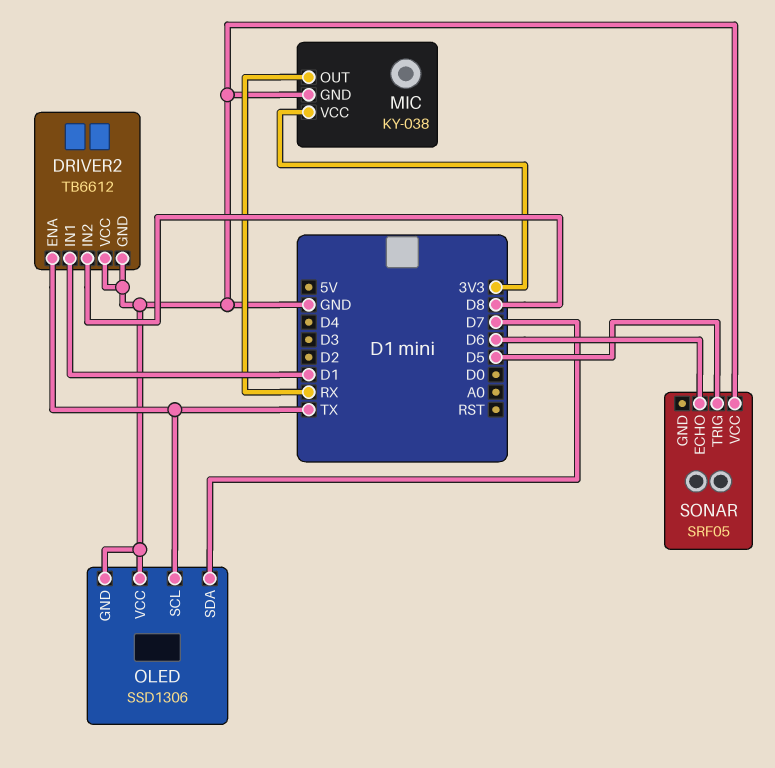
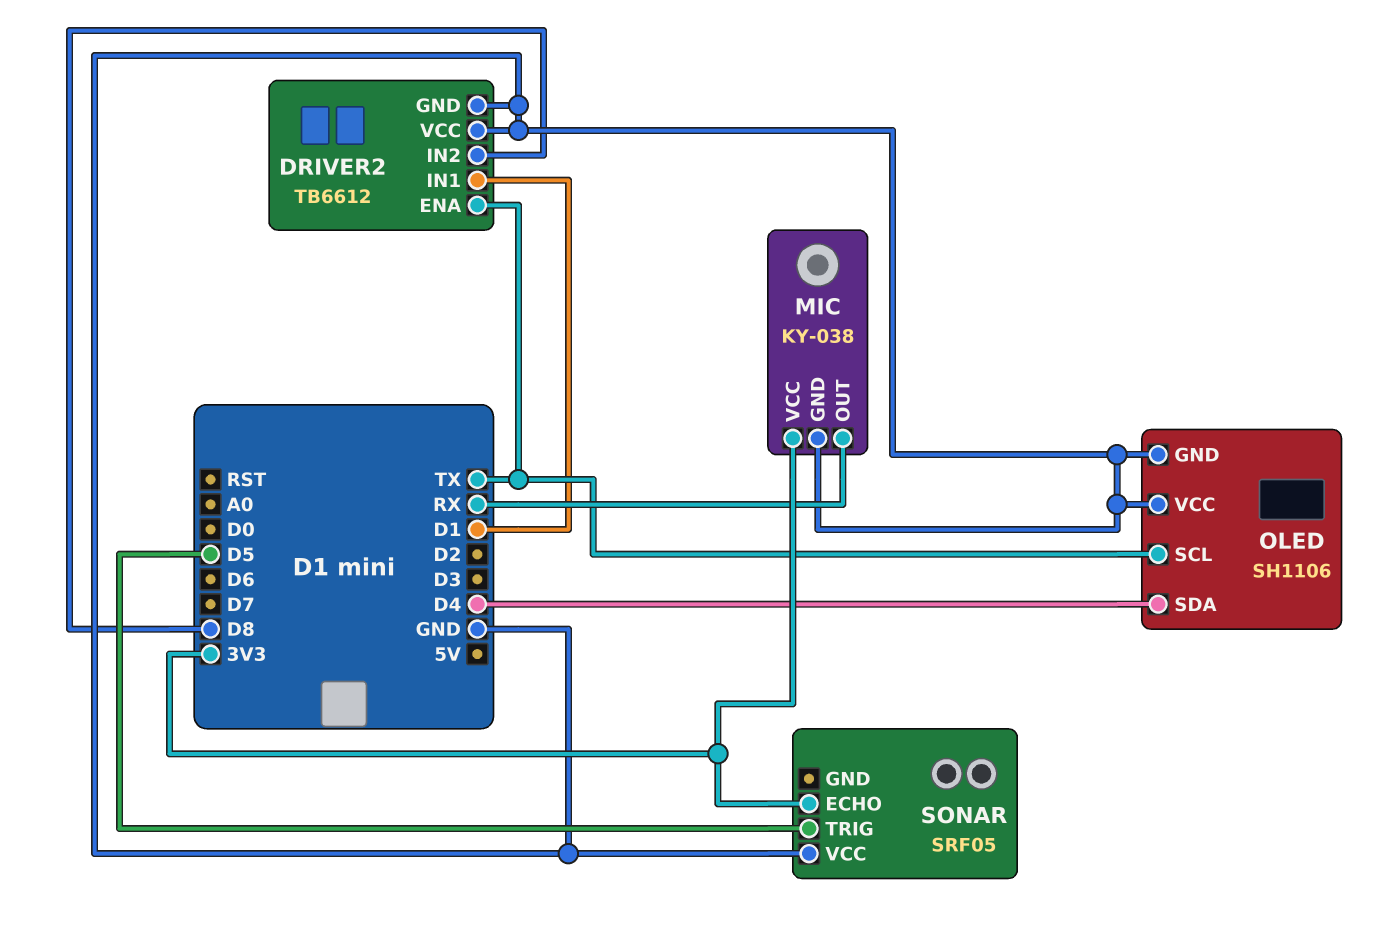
OLED: SSD1306 -> SH1106
OLED pin SDA: D7 -> D4
SONAR pin ECHO: D6 -> 3V3

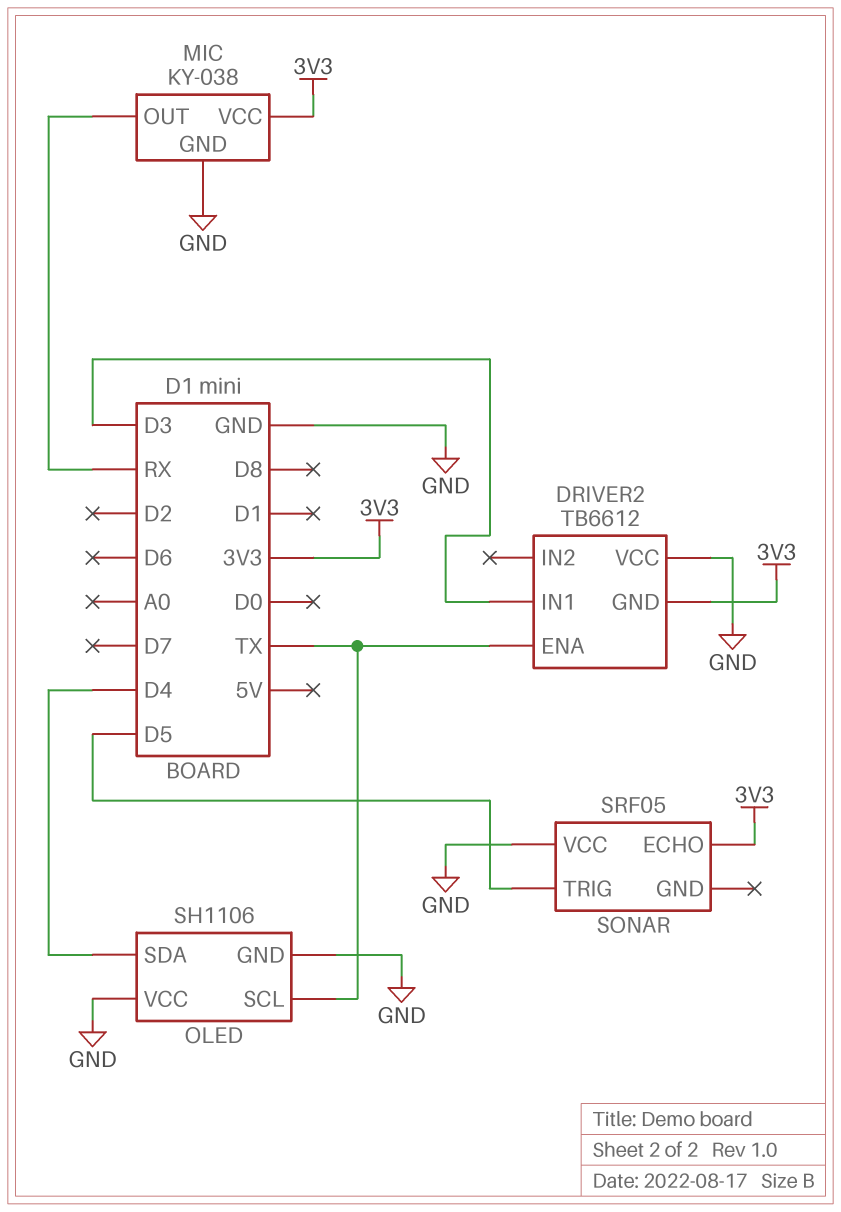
DRIVER2 pin GND: GND -> 3V3
DRIVER2 pin IN1: D1 -> D3
DRIVER2 pin IN2: D8 -> none

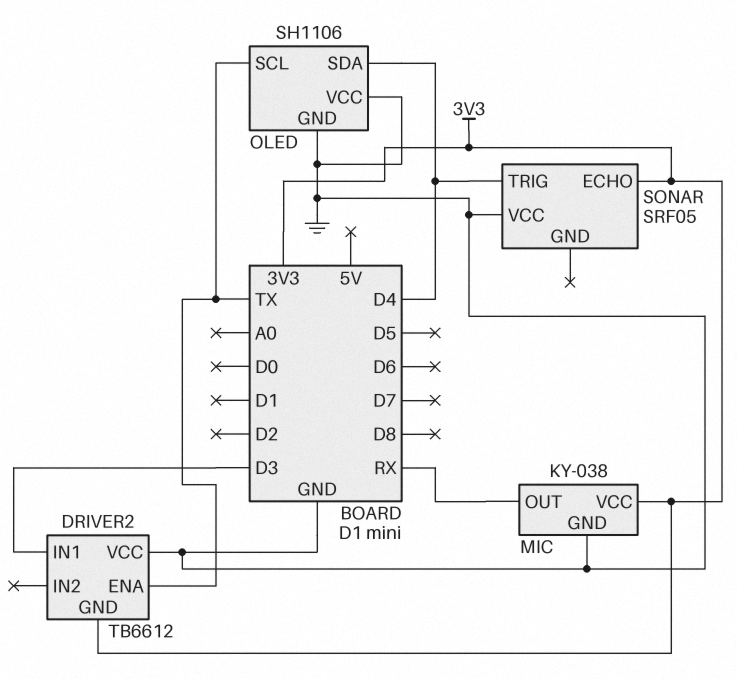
SONAR pin TRIG: D5 -> D4

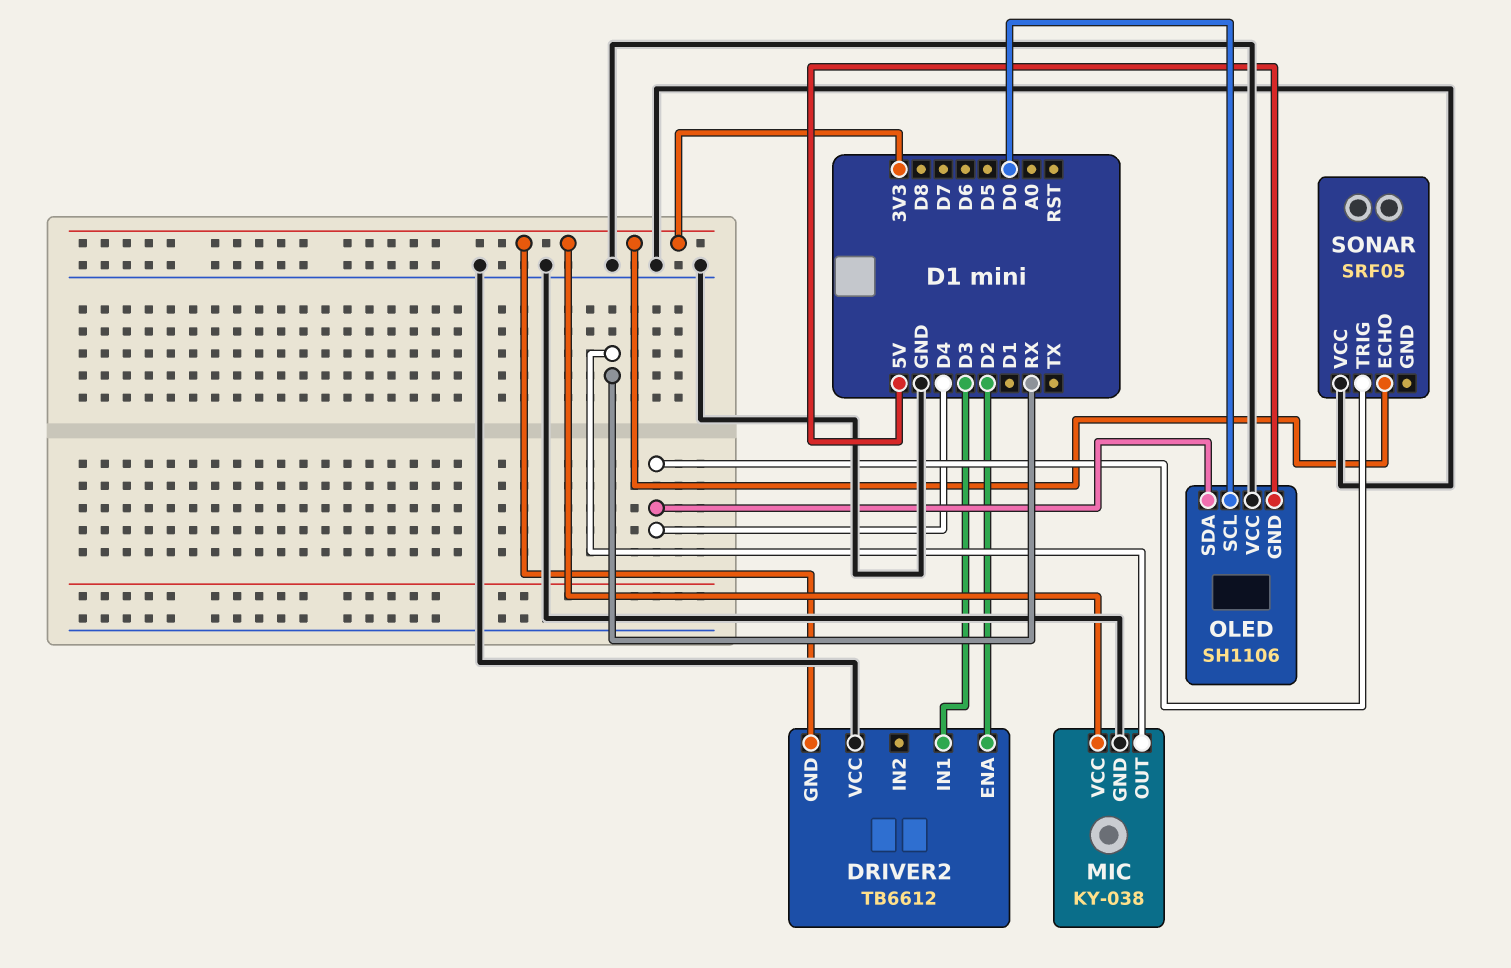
DRIVER2 pin ENA: TX -> D2
OLED pin GND: GND -> 5V
OLED pin SCL: TX -> D0

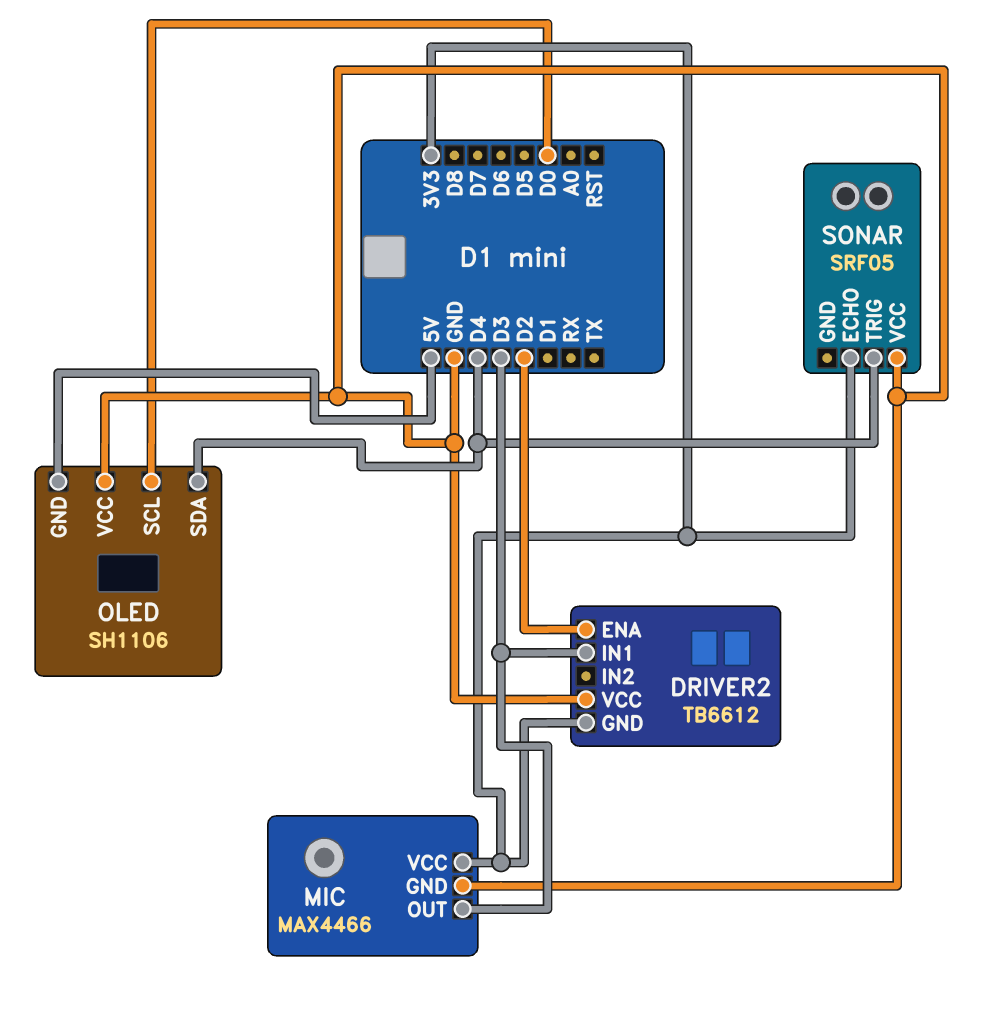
MIC: KY-038 -> MAX4466
MIC pin OUT: RX -> D3

